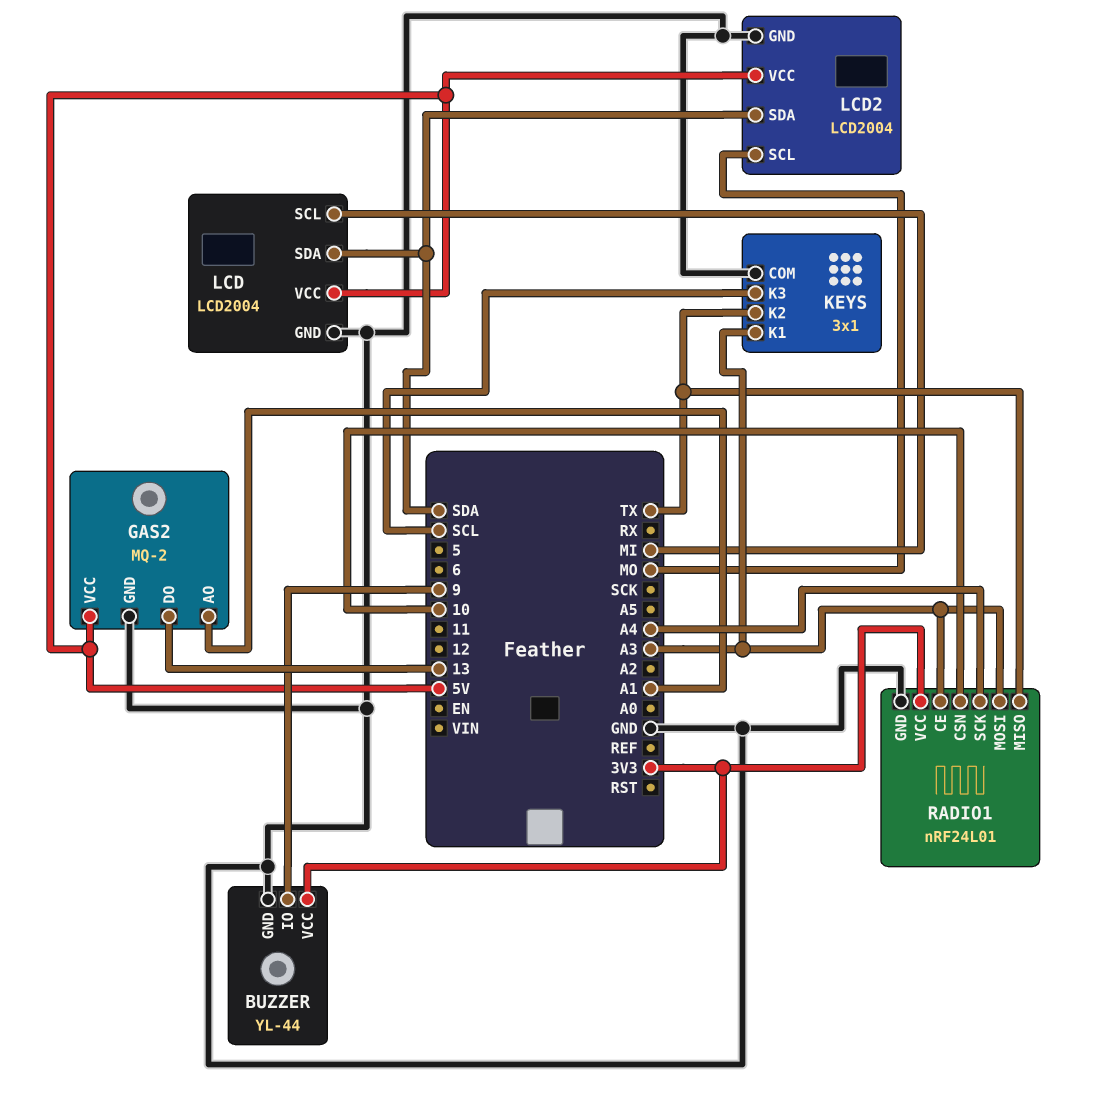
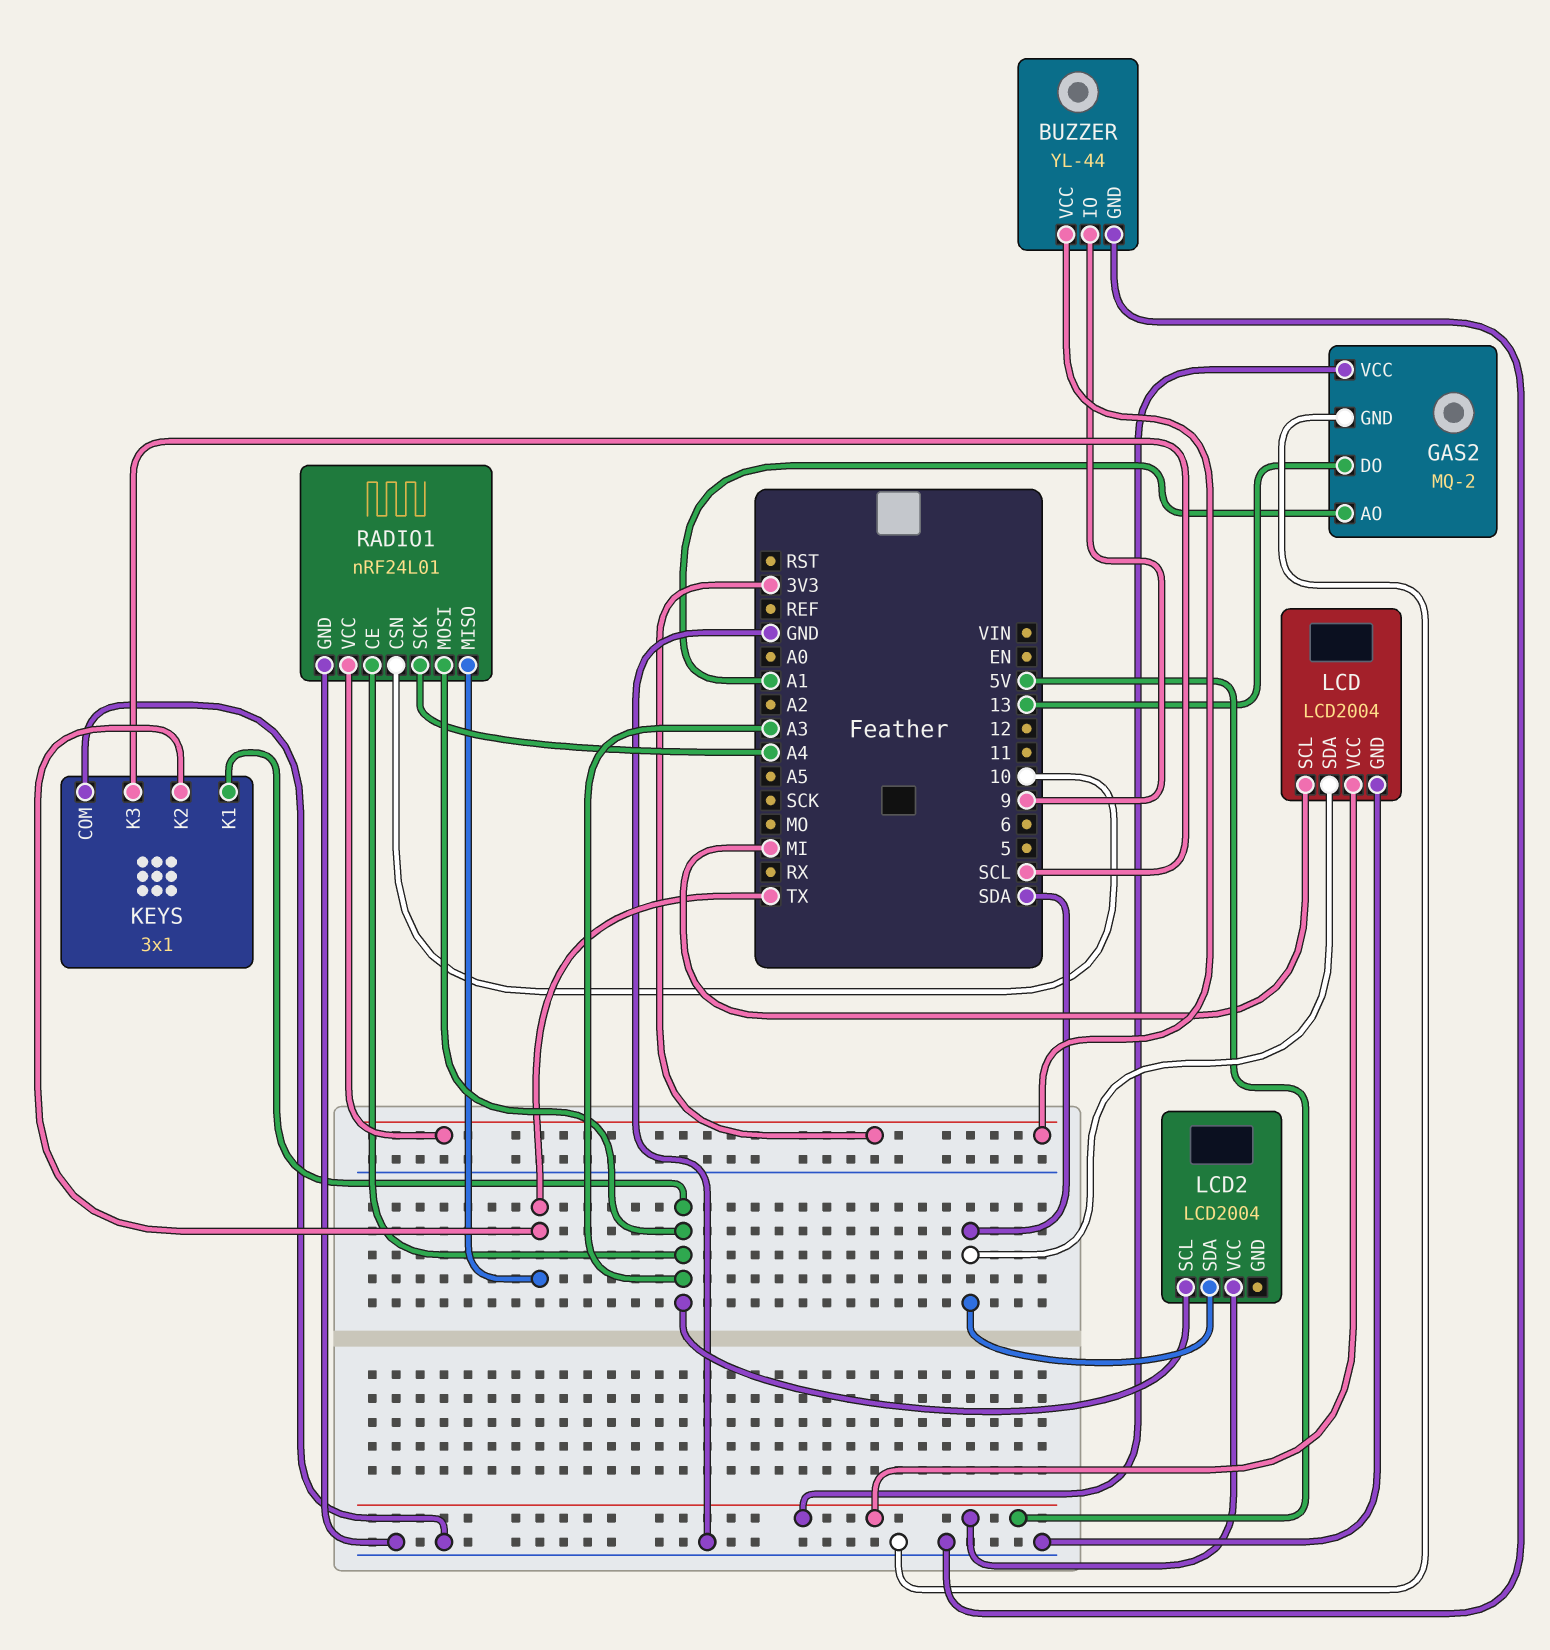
LCD2 pin GND: GND -> none
LCD2 pin SCL: MO -> A3

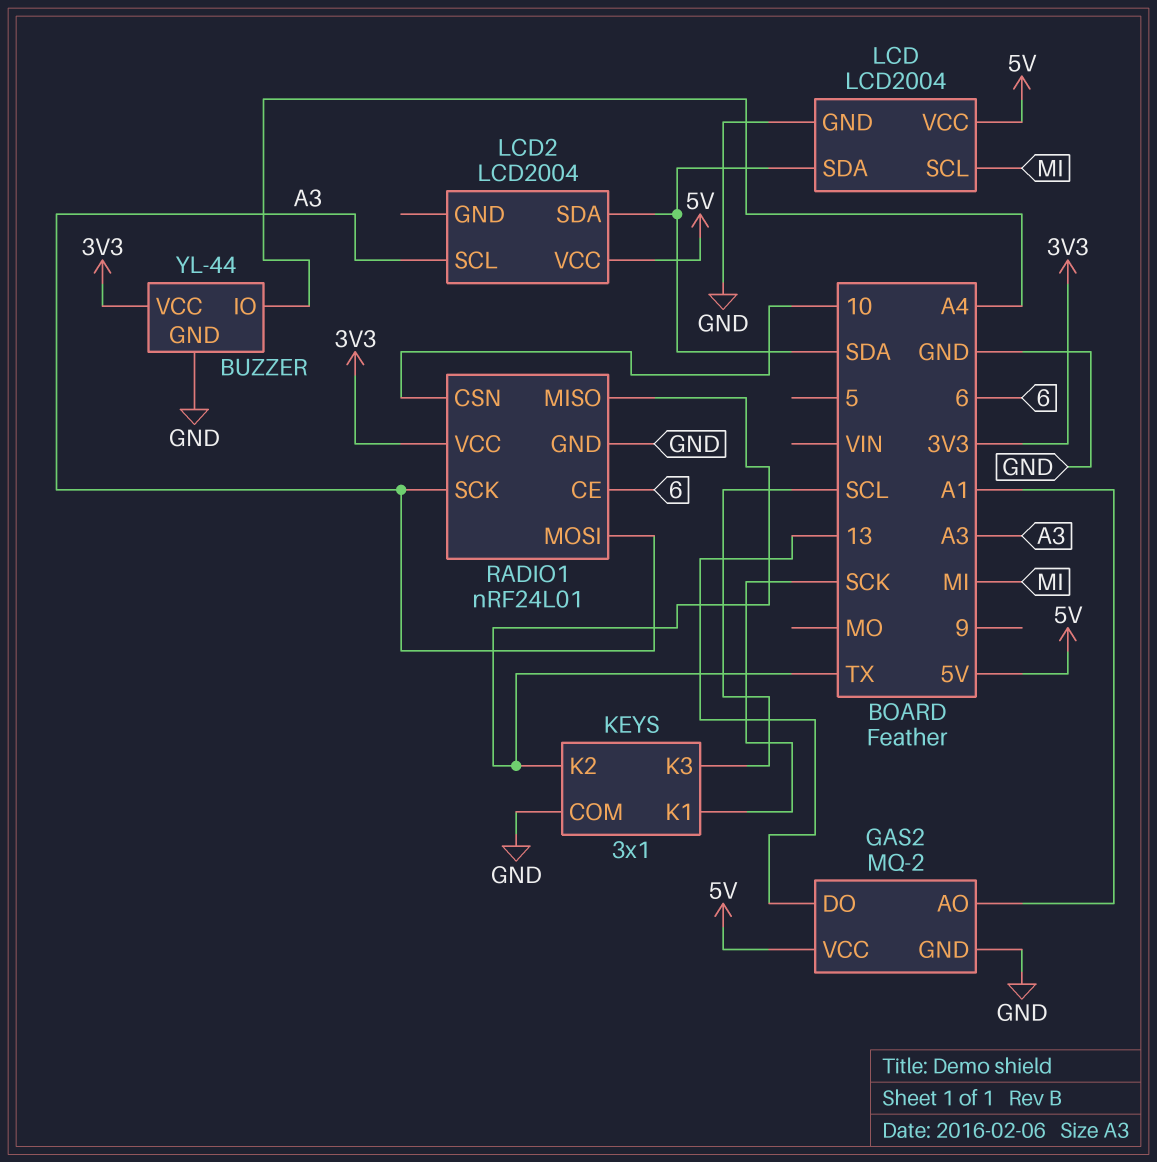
BUZZER pin IO: 9 -> A4
KEYS pin K1: A3 -> SCK
RADIO1 pin CE: A3 -> 6
RADIO1 pin SCK: A4 -> A3

